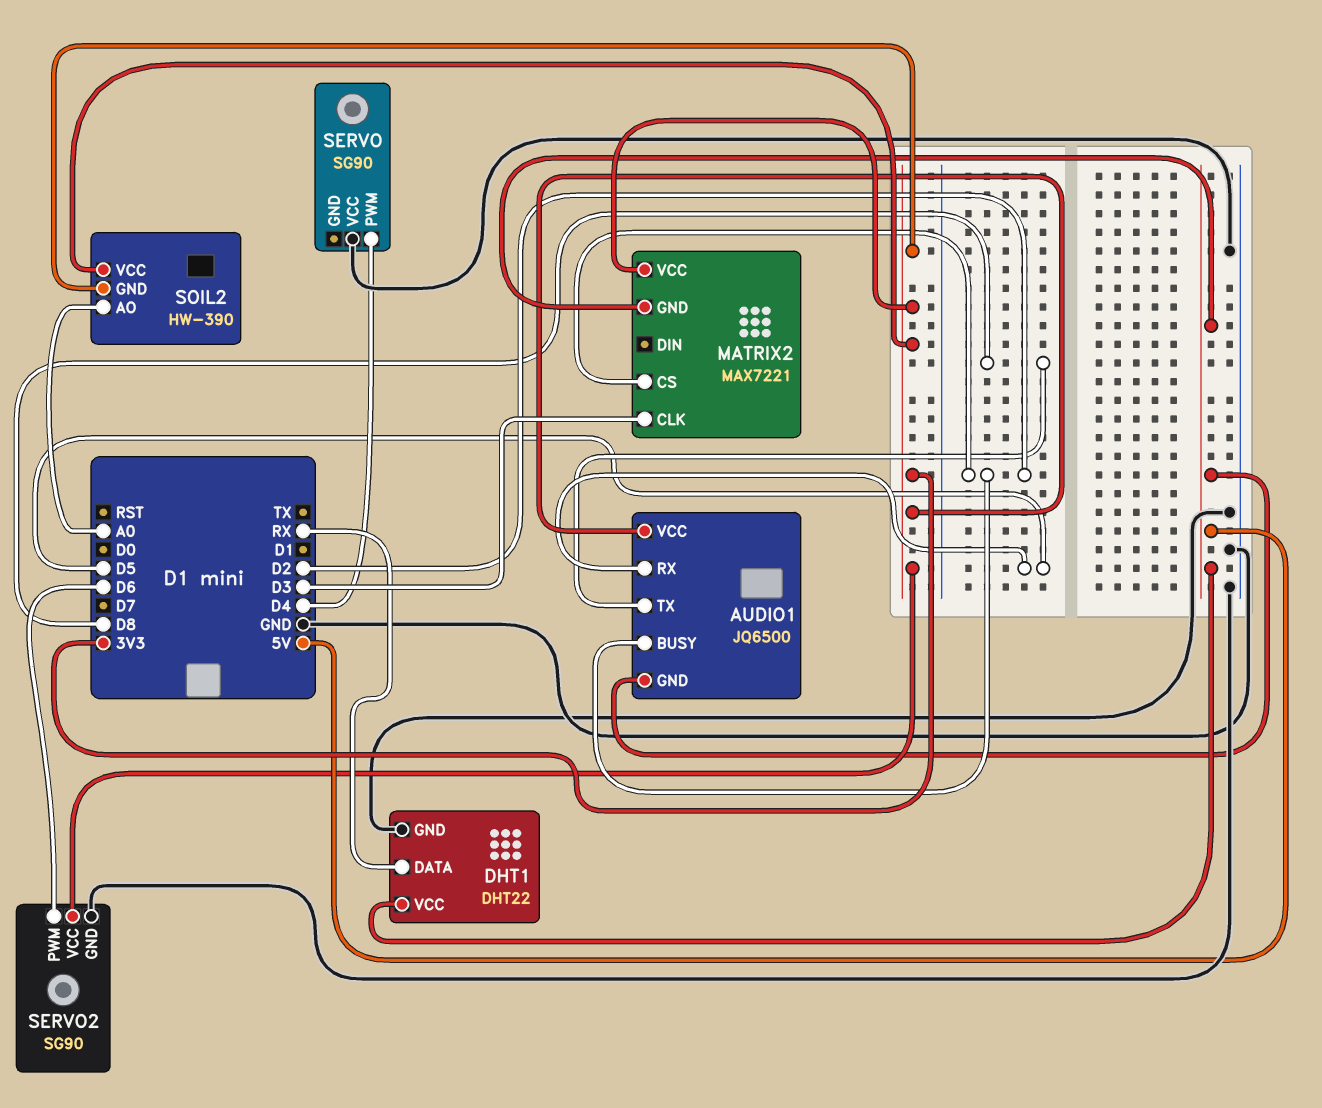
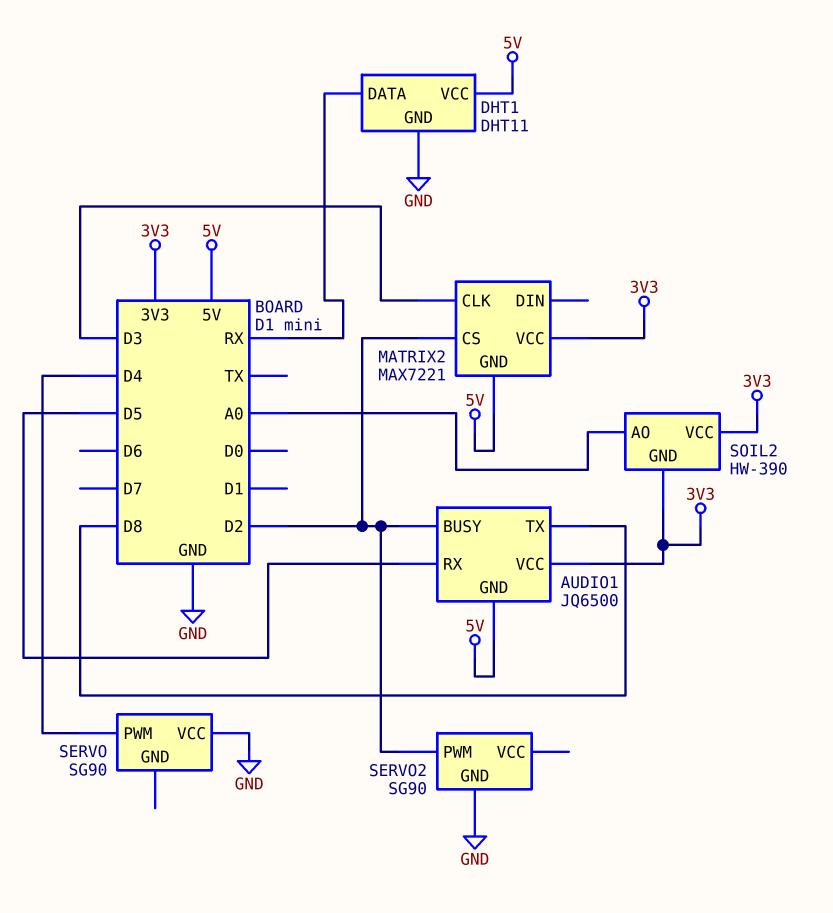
DHT1: DHT22 -> DHT11
SERVO2 pin PWM: D6 -> D2
SERVO2 pin VCC: 3V3 -> none

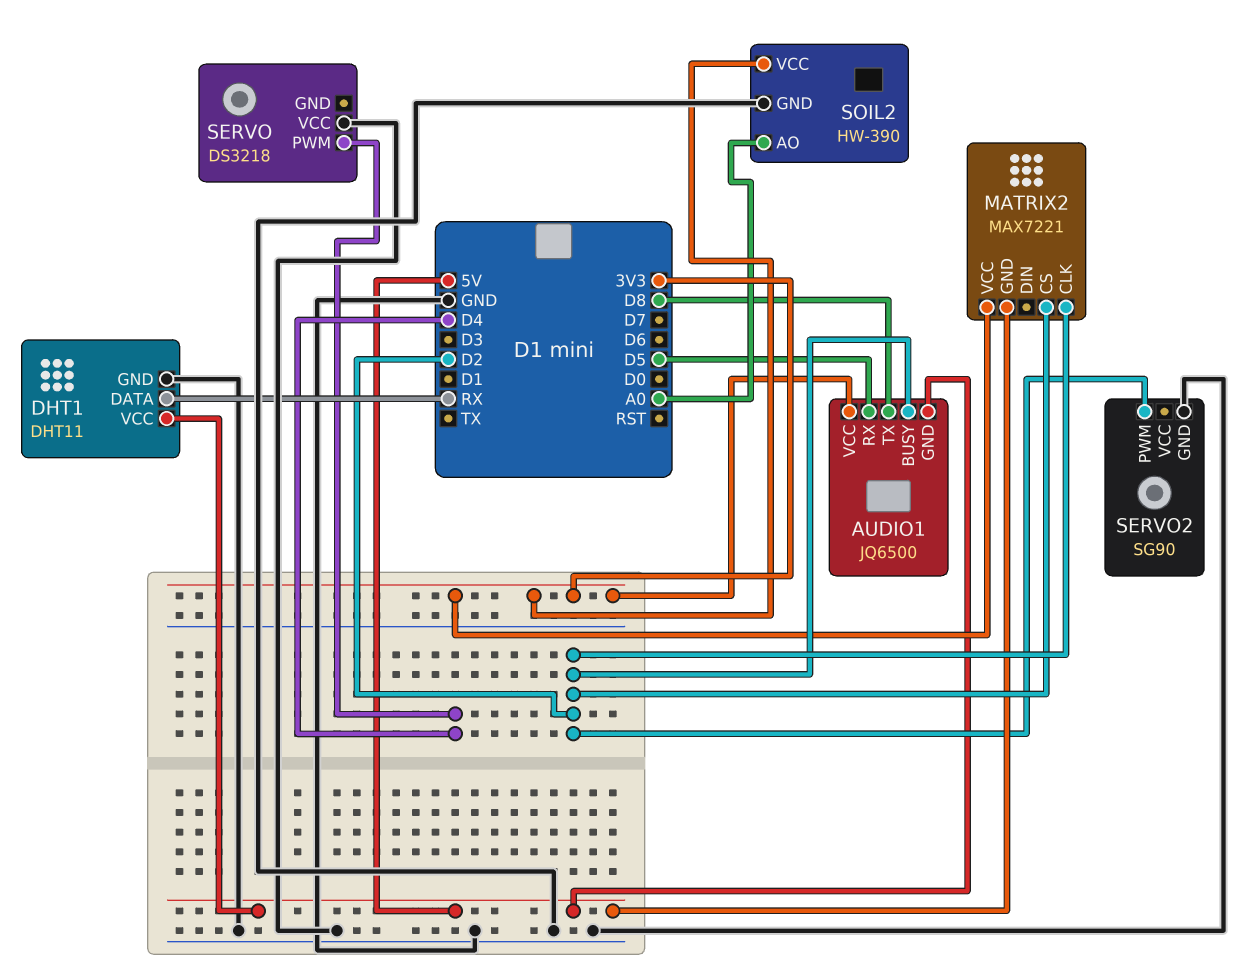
MATRIX2 pin CLK: D3 -> D2
SERVO: SG90 -> DS3218
SOIL2 pin GND: 3V3 -> GND

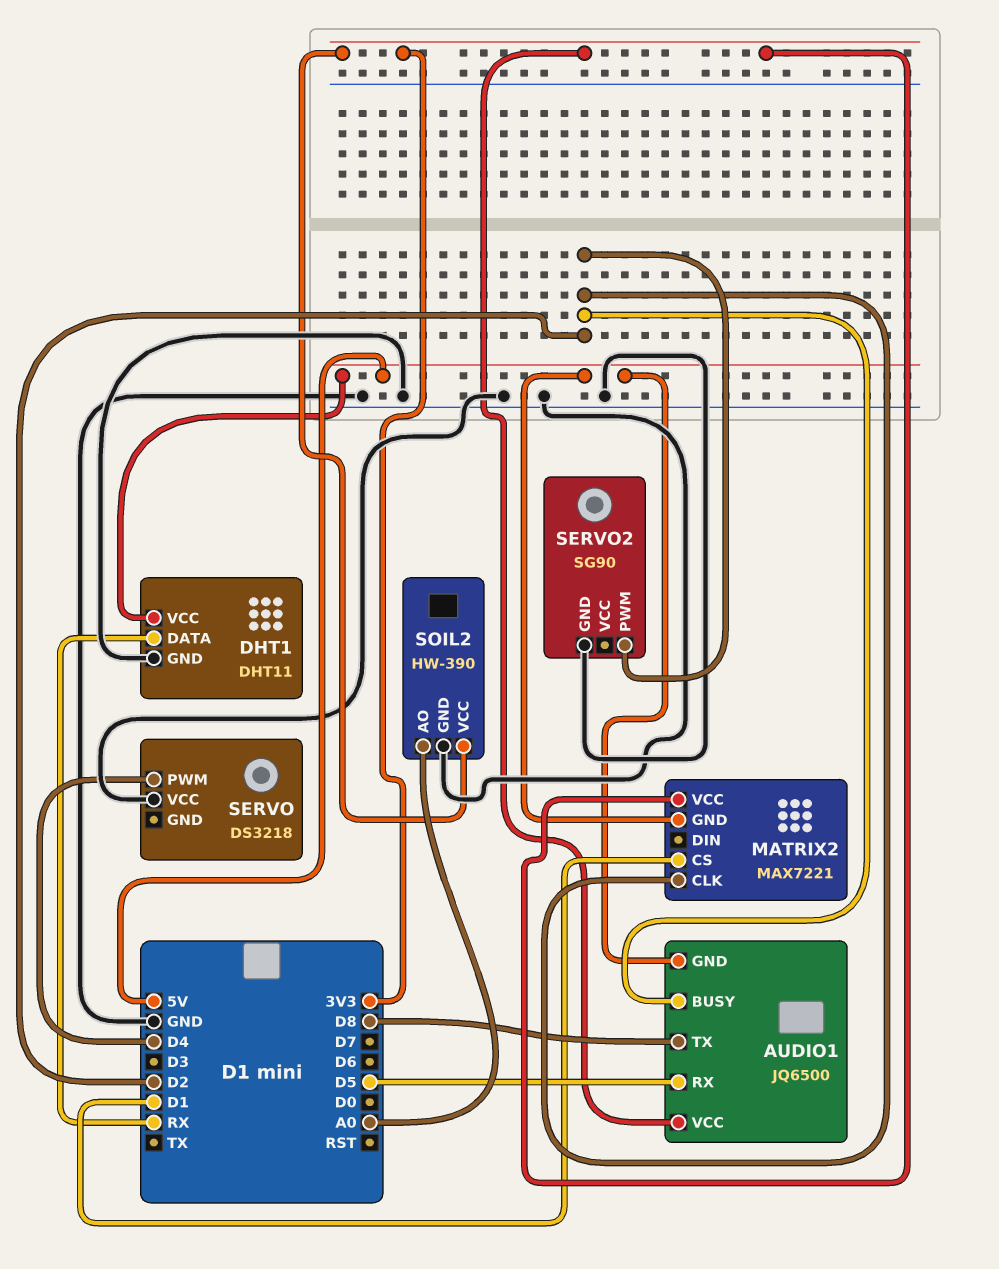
MATRIX2 pin CS: D2 -> D1

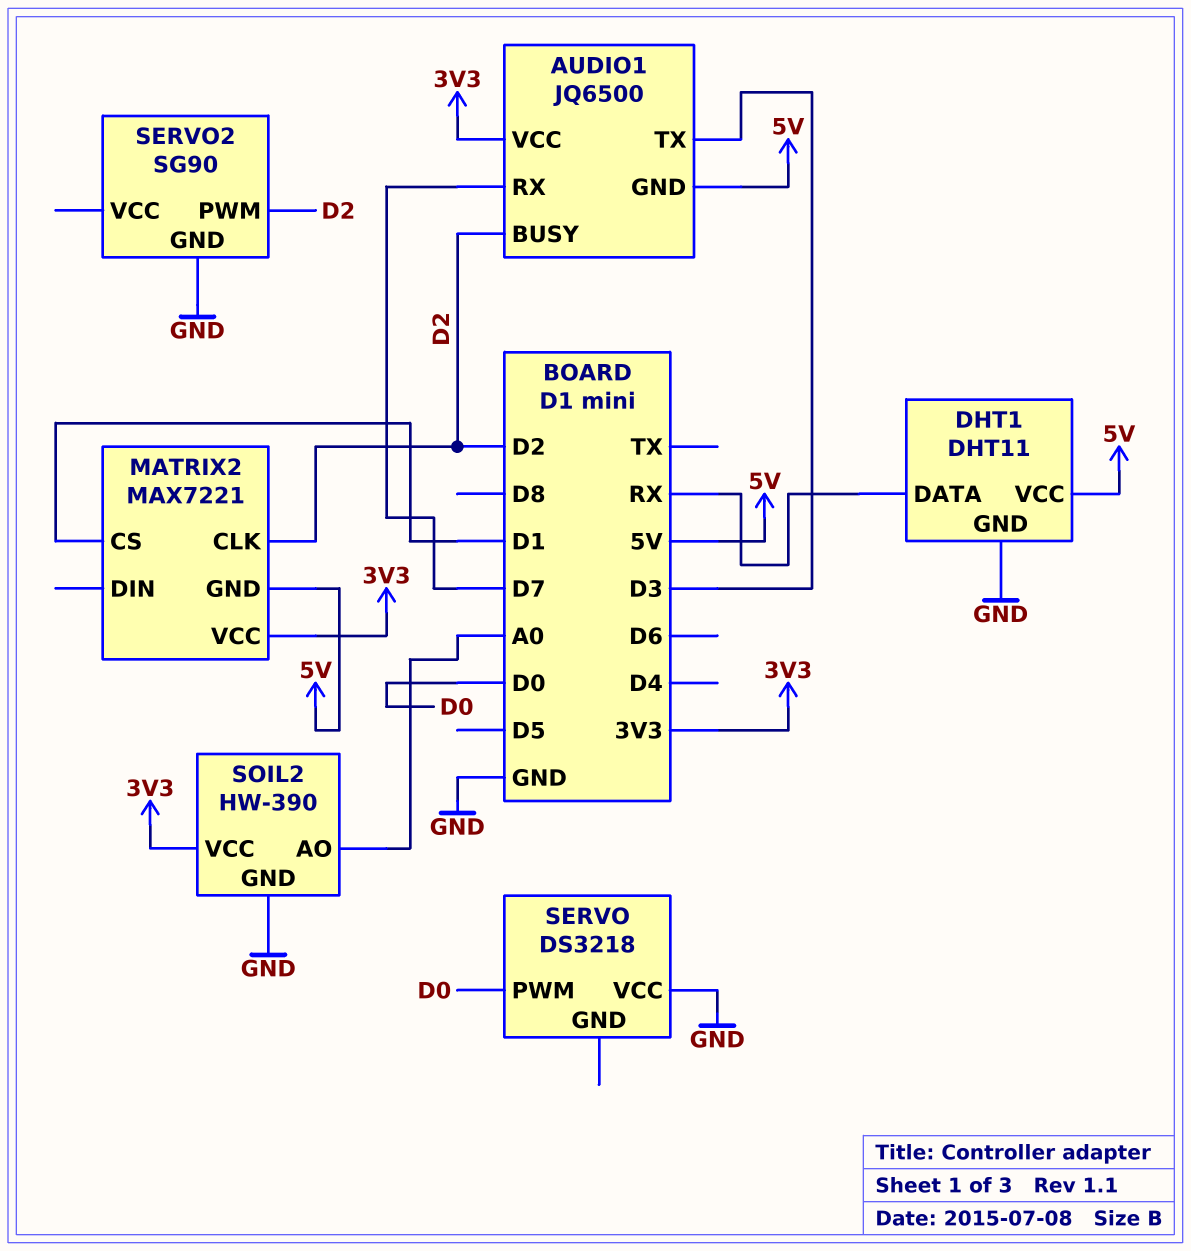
AUDIO1 pin RX: D5 -> D7
AUDIO1 pin TX: D8 -> D3
SERVO pin PWM: D4 -> D0

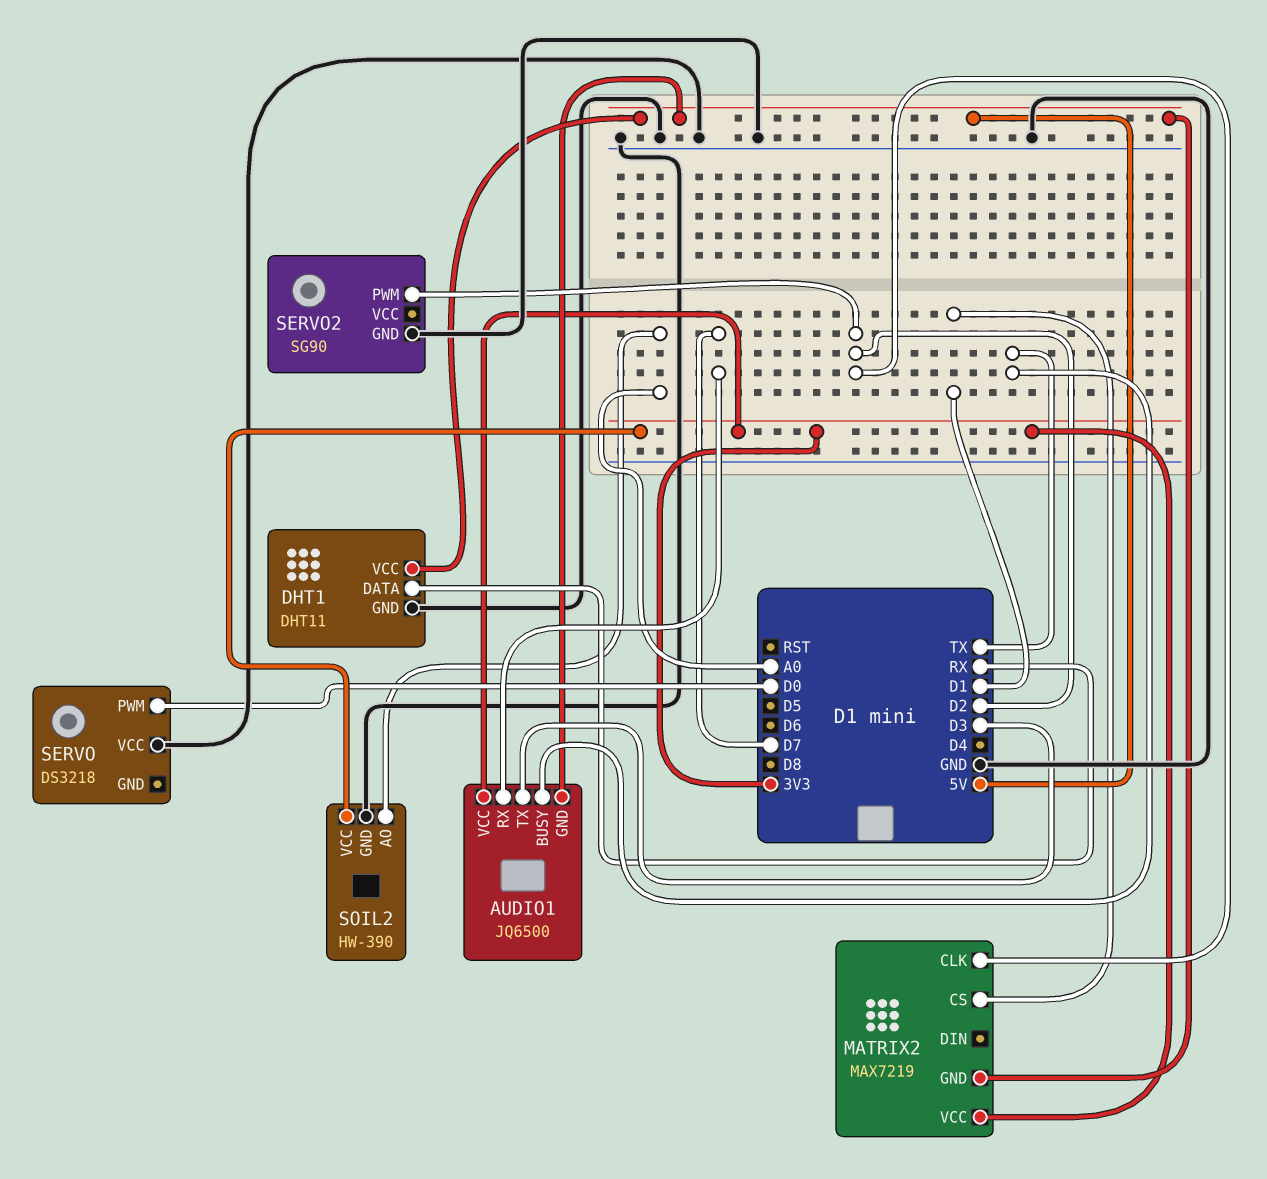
AUDIO1 pin BUSY: D2 -> TX
MATRIX2: MAX7221 -> MAX7219

